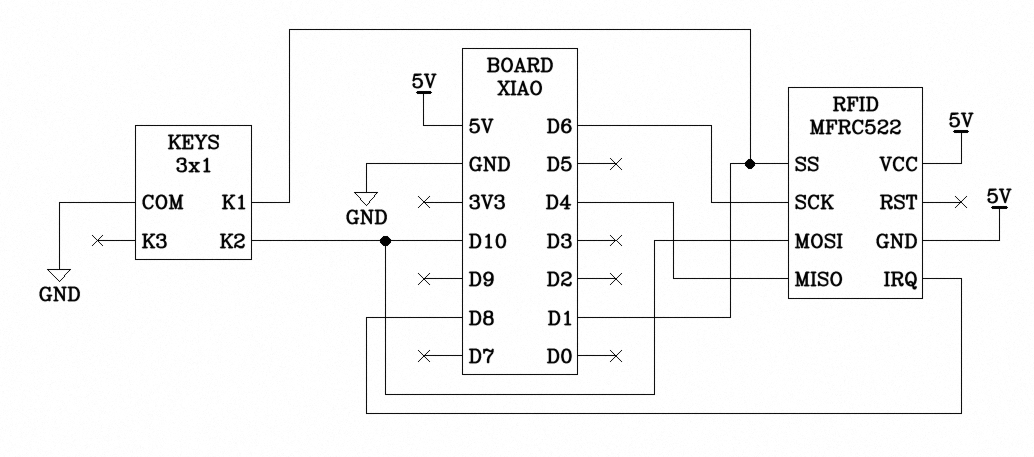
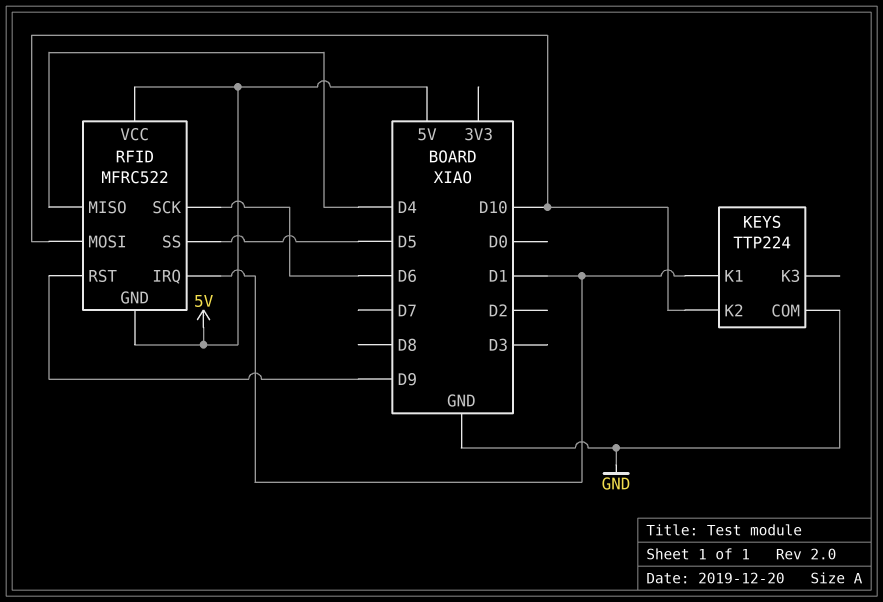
KEYS: 3x1 -> TTP224
RFID pin IRQ: D8 -> D1
RFID pin RST: none -> D9
RFID pin SS: D1 -> D5

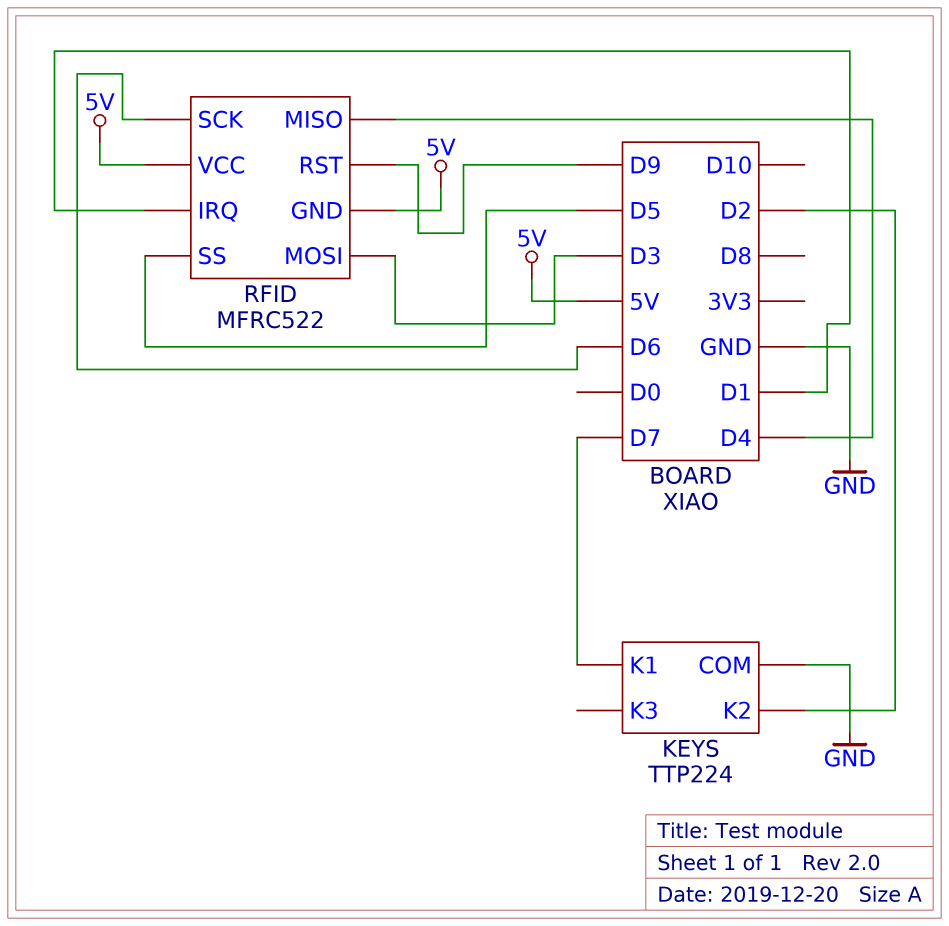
KEYS pin K1: D1 -> D7
KEYS pin K2: D10 -> D2
RFID pin MOSI: D10 -> D3

